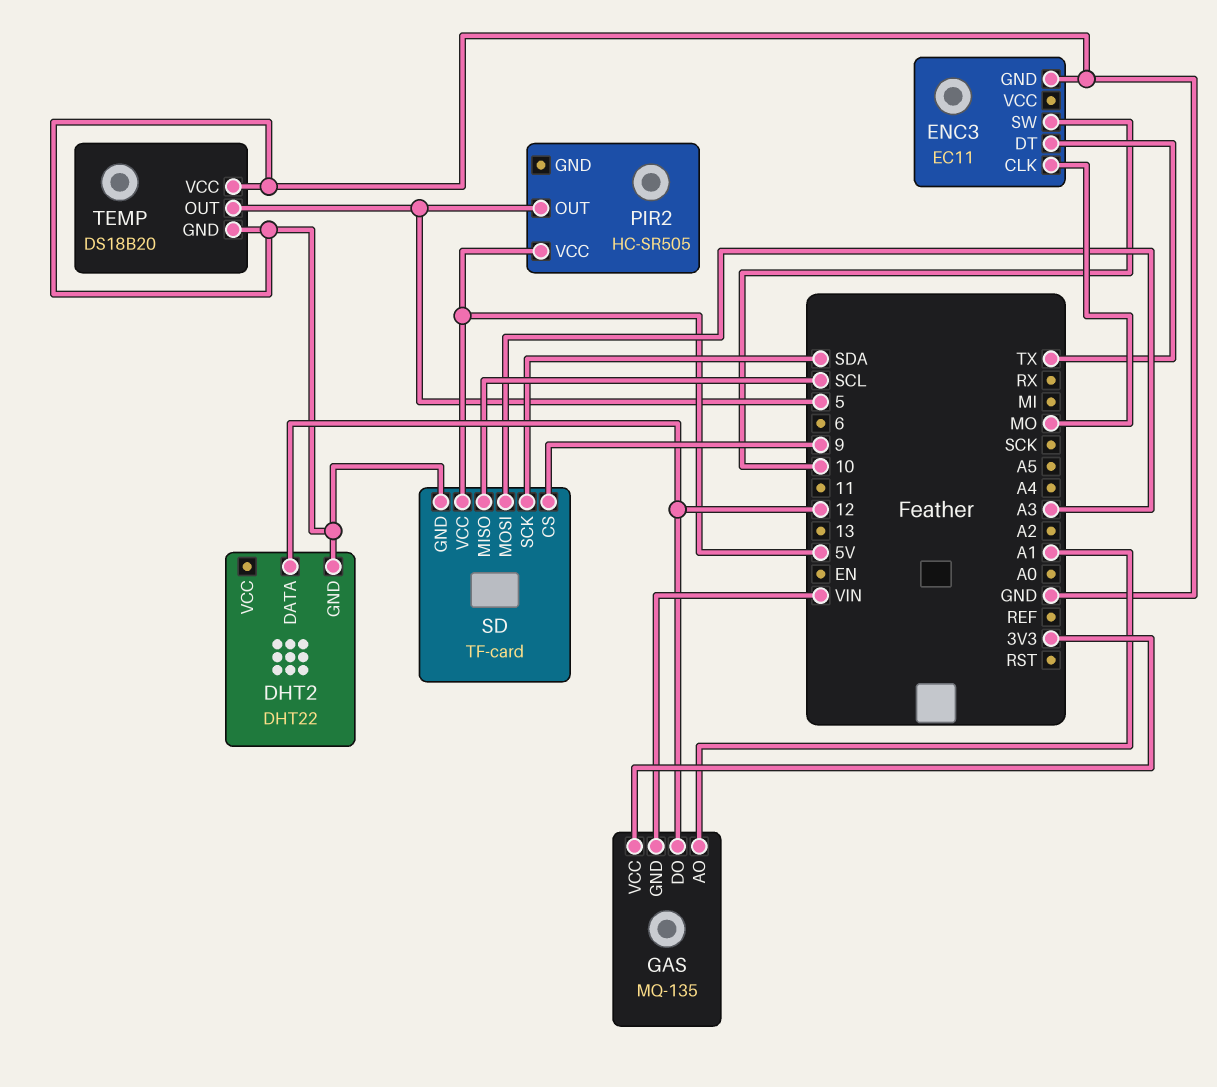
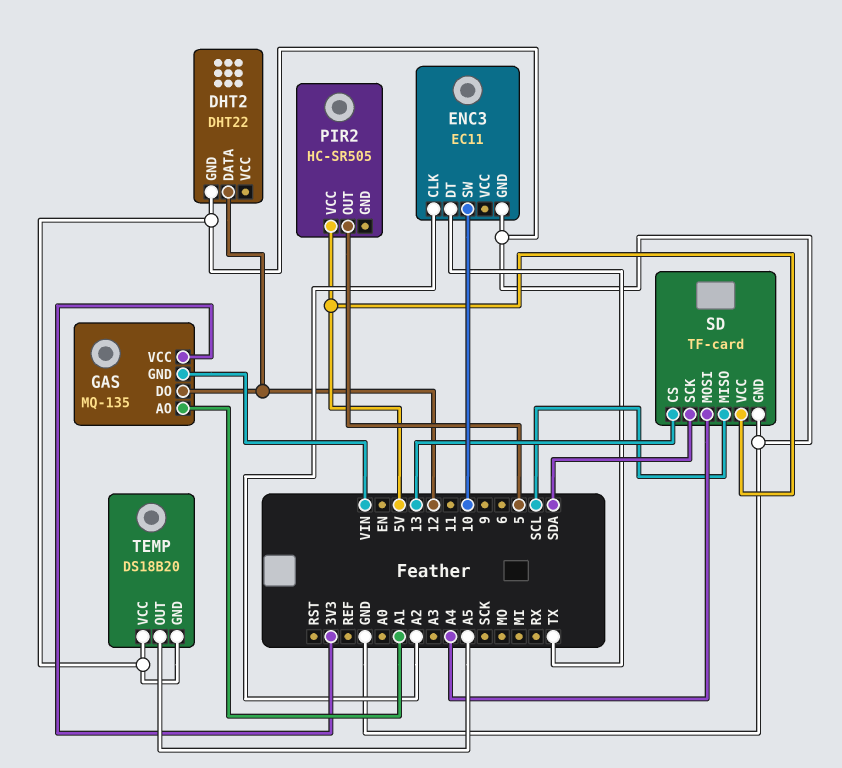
ENC3 pin CLK: MO -> A2
SD pin CS: 9 -> 13
SD pin MOSI: A3 -> A4
TEMP pin OUT: 5 -> A5

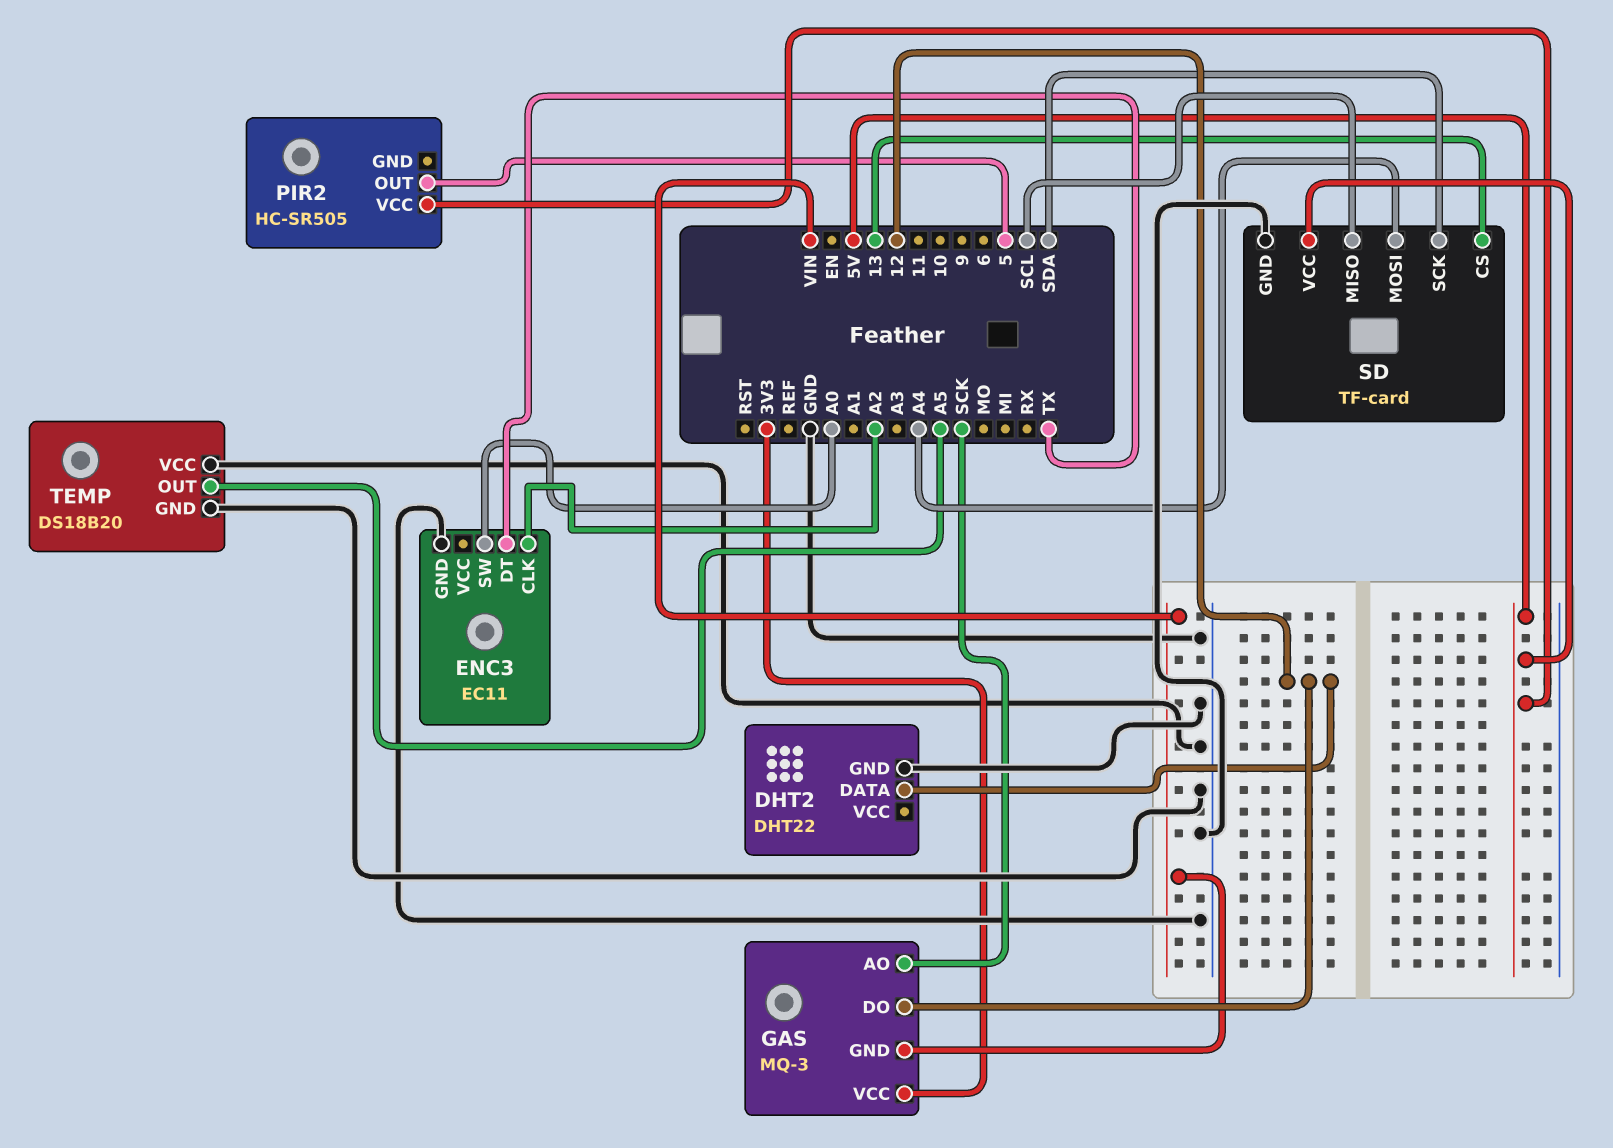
ENC3 pin SW: 10 -> A0
GAS: MQ-135 -> MQ-3
GAS pin AO: A1 -> SCK

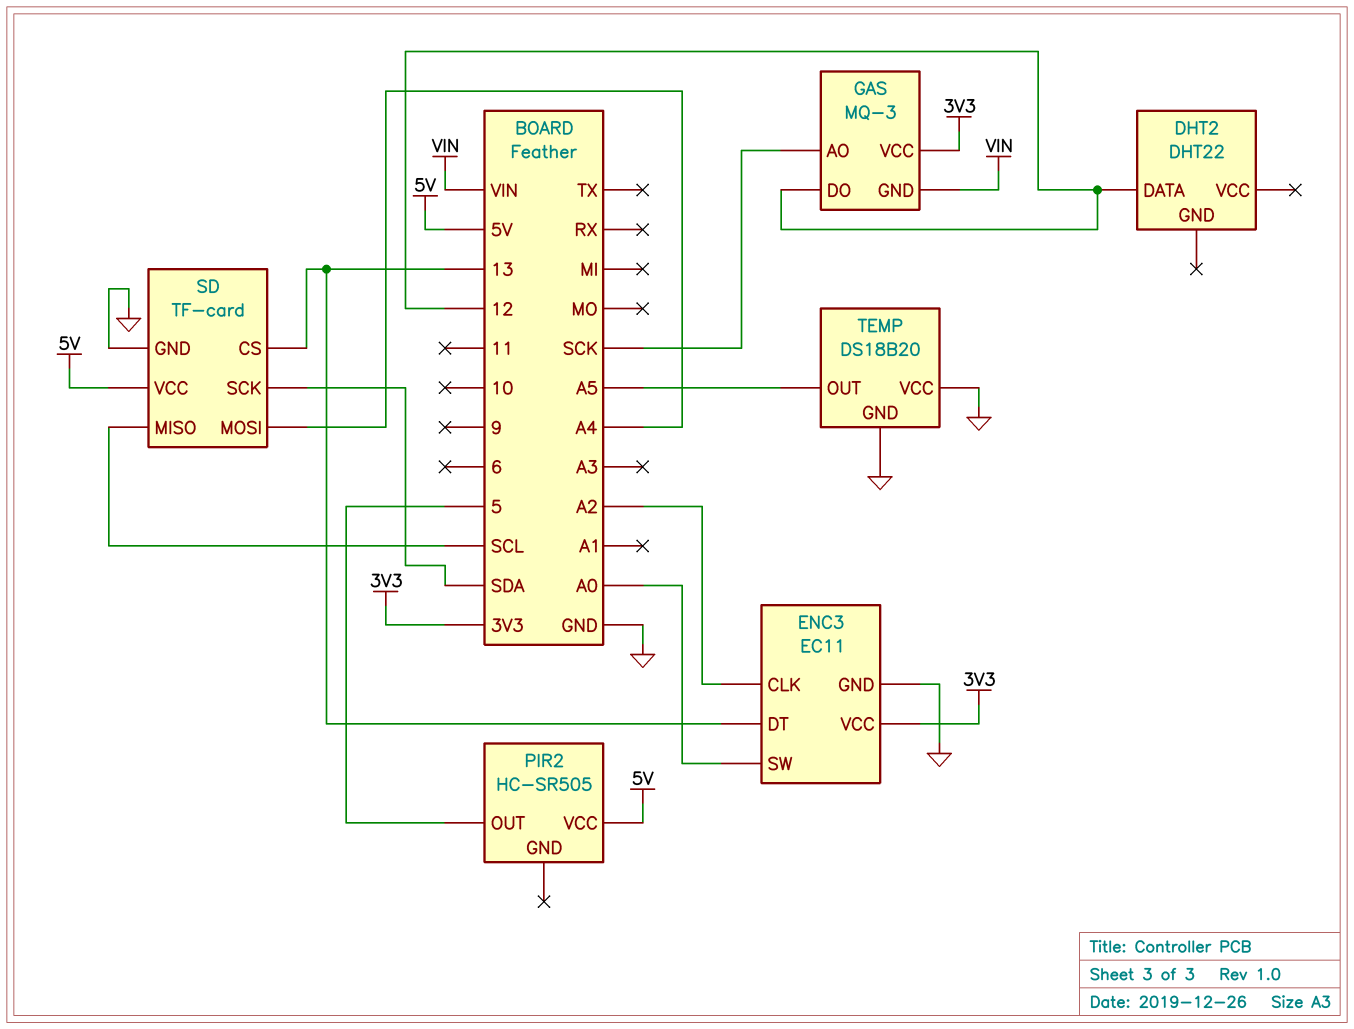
DHT2 pin GND: GND -> none
ENC3 pin DT: TX -> 13
ENC3 pin VCC: none -> 3V3

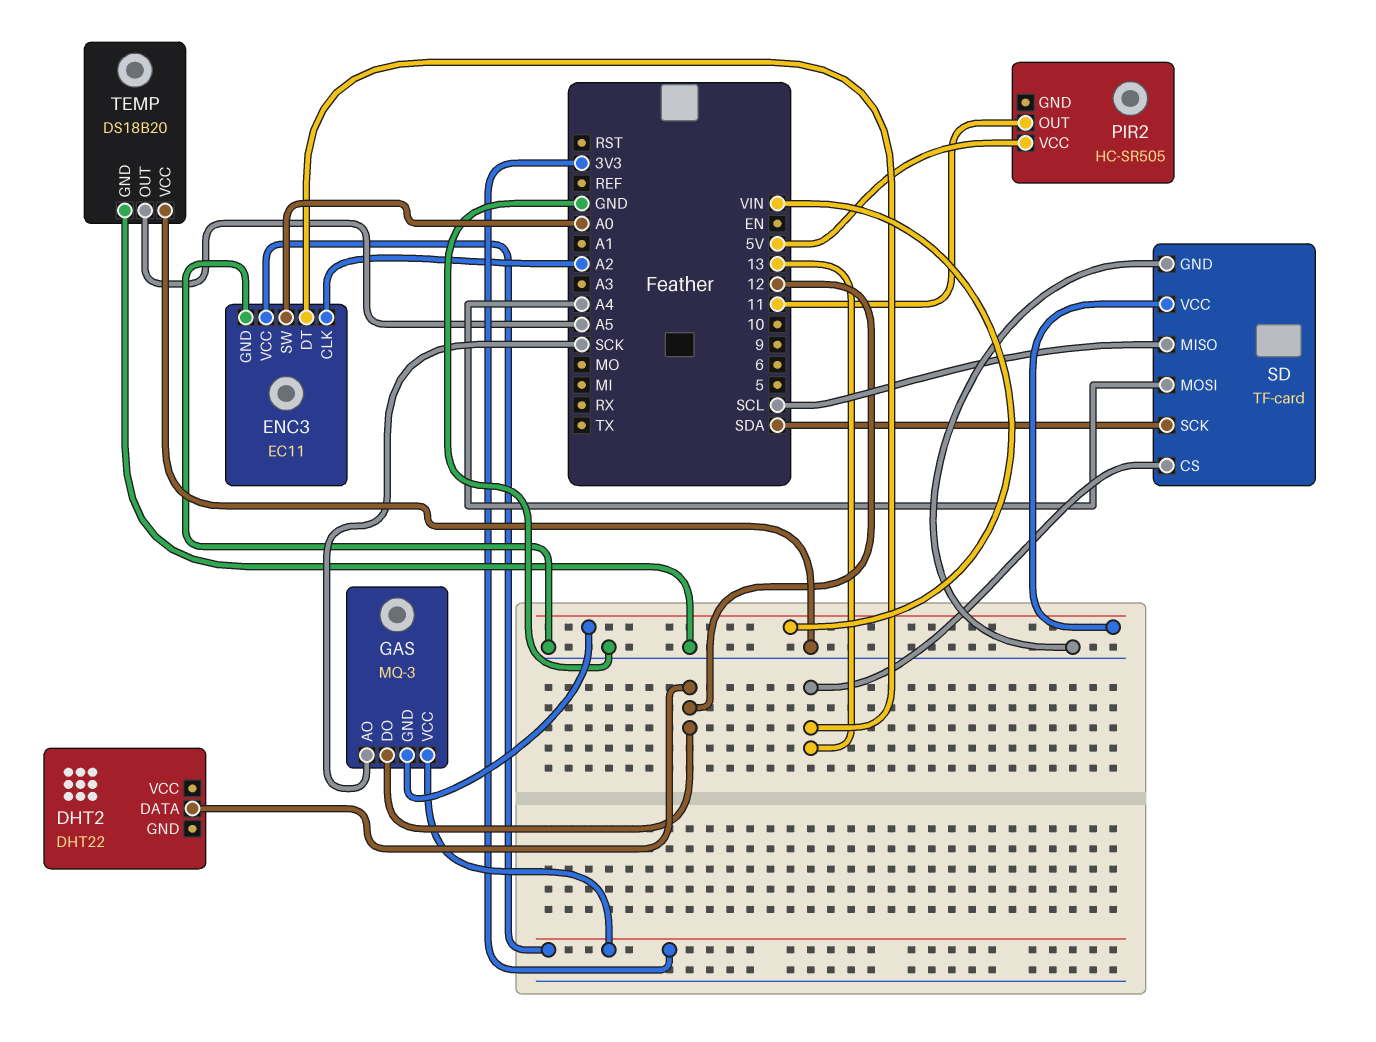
PIR2 pin OUT: 5 -> 11
SD pin VCC: 5V -> VIN

